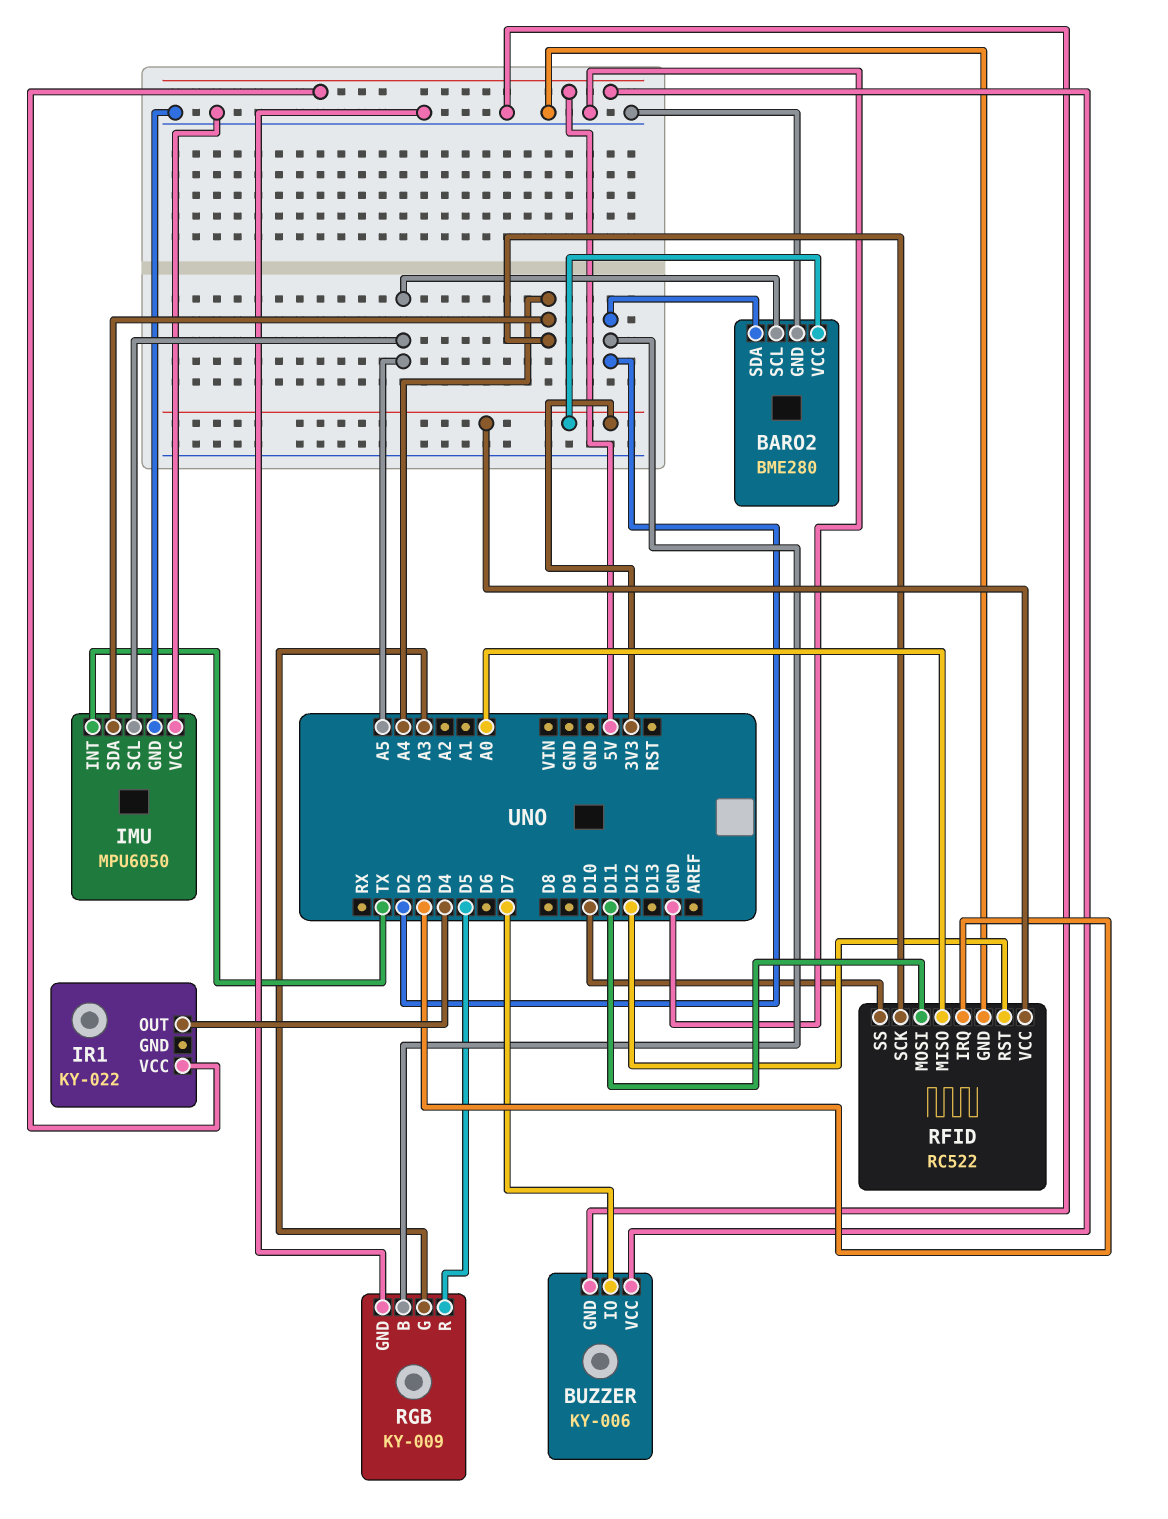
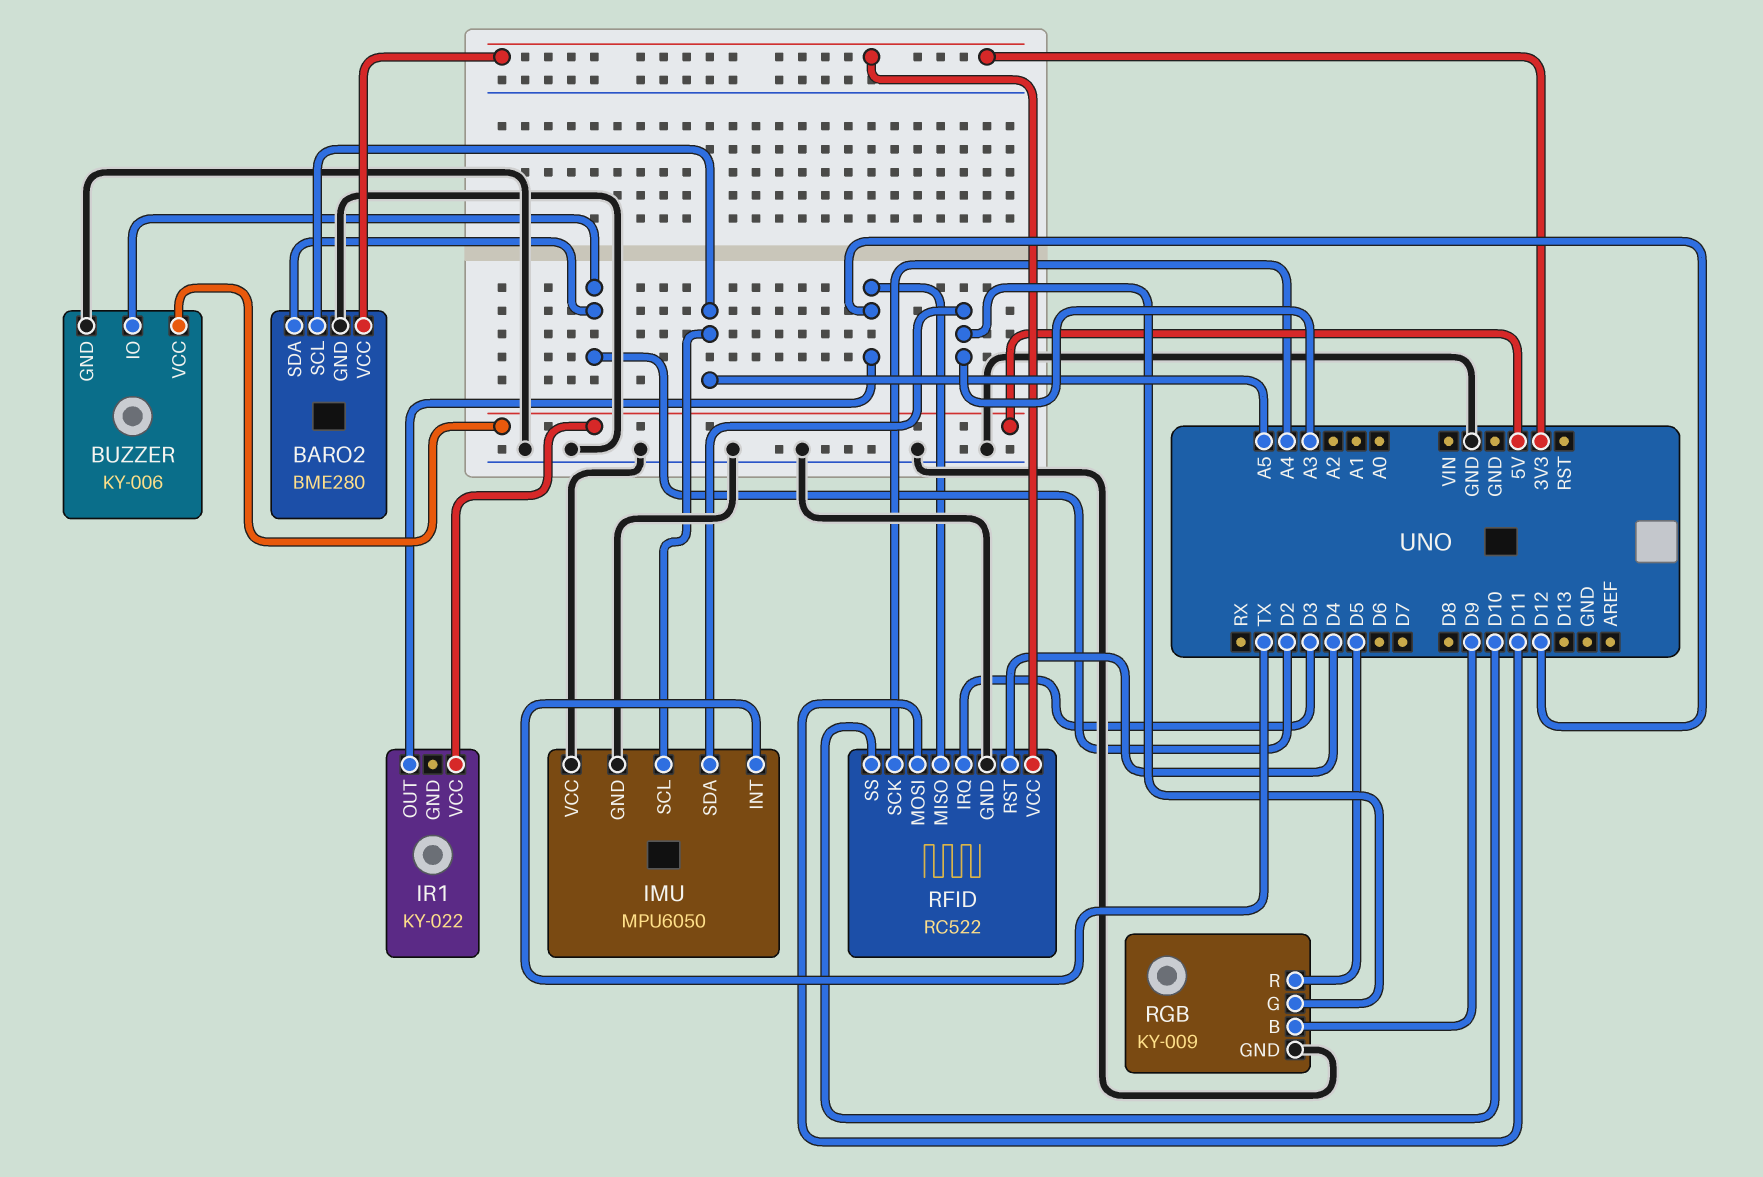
BUZZER pin IO: D7 -> D2
IMU pin SDA: A4 -> A3
IR1 pin OUT: D4 -> D12
RFID pin MISO: A0 -> D12
RFID pin RST: D12 -> D4
RGB pin B: D2 -> D9

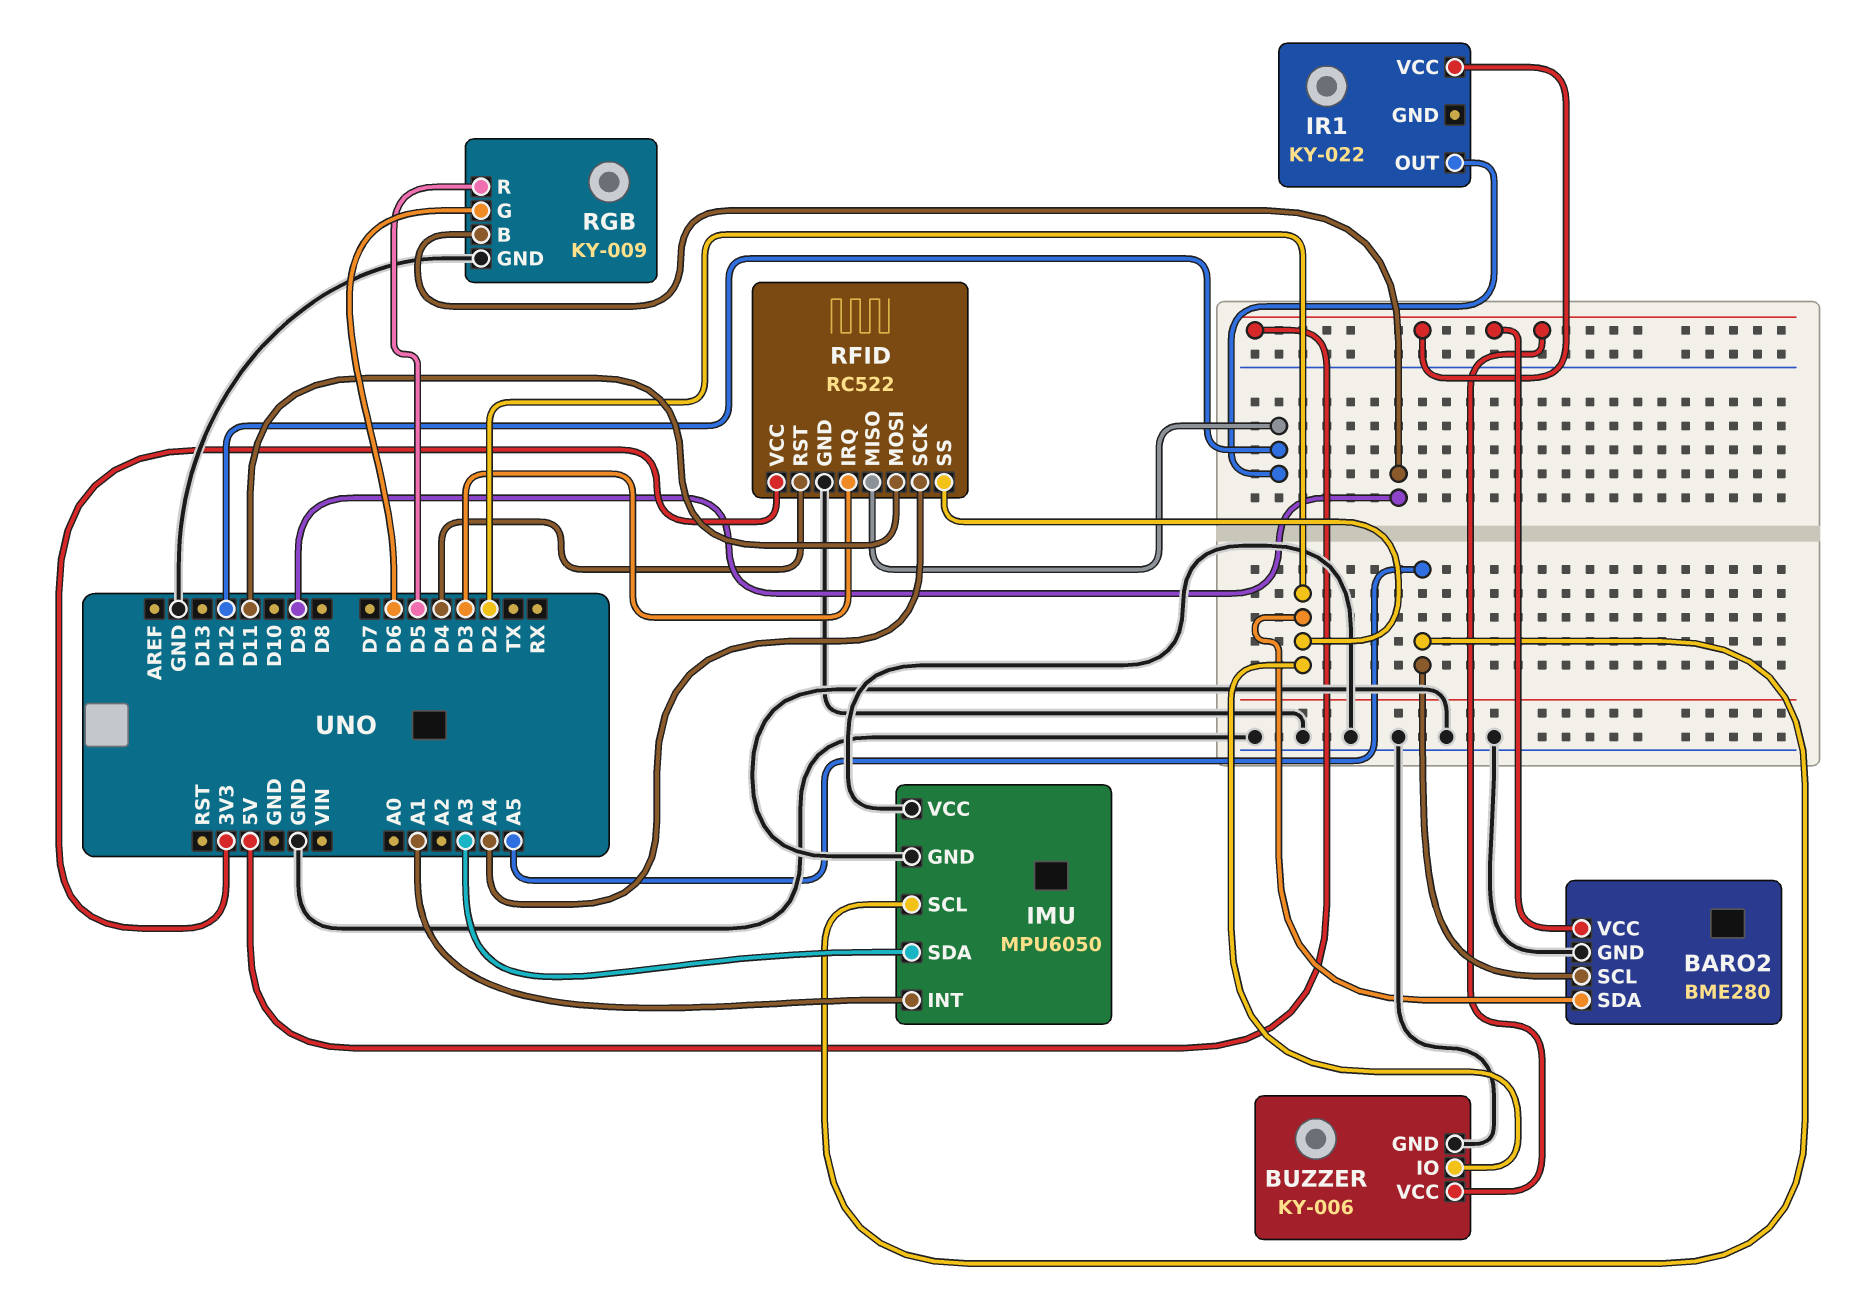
BARO2 pin VCC: 3V3 -> 5V
IMU pin INT: TX -> A1
RFID pin SS: D10 -> D2
RGB pin G: A3 -> D6

